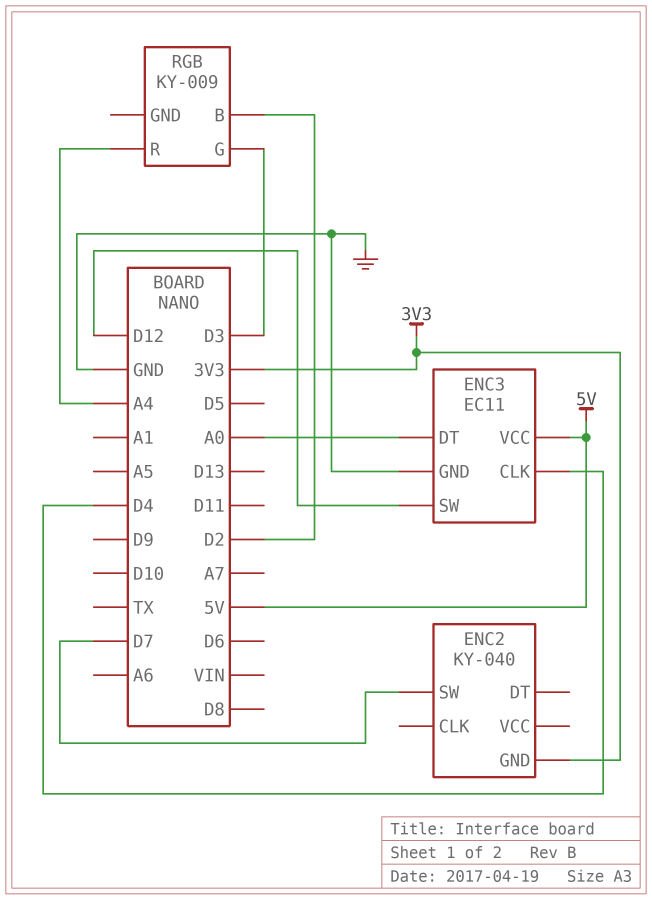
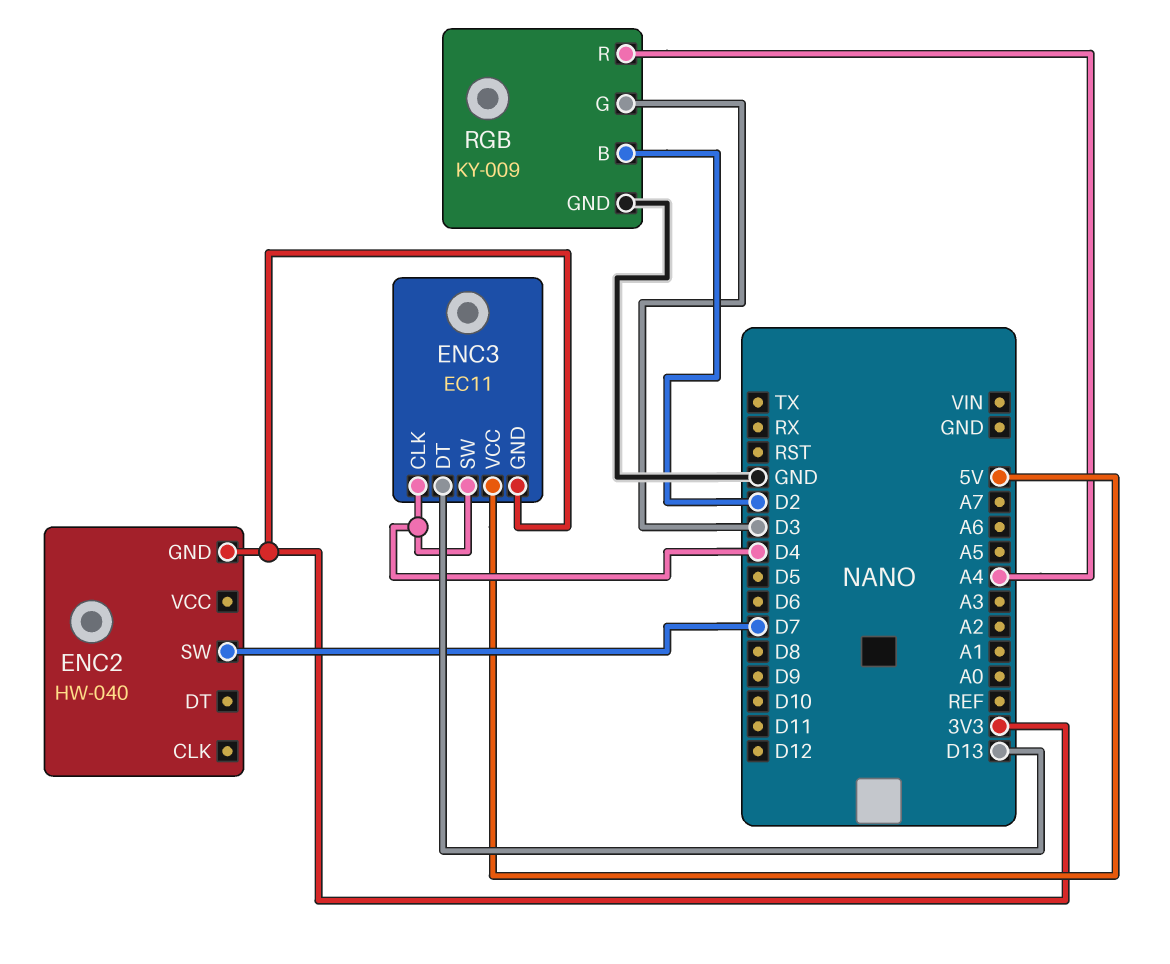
ENC2: KY-040 -> HW-040
ENC3 pin DT: A0 -> D13
ENC3 pin GND: GND -> 3V3
ENC3 pin SW: D12 -> D4
RGB pin GND: none -> GND

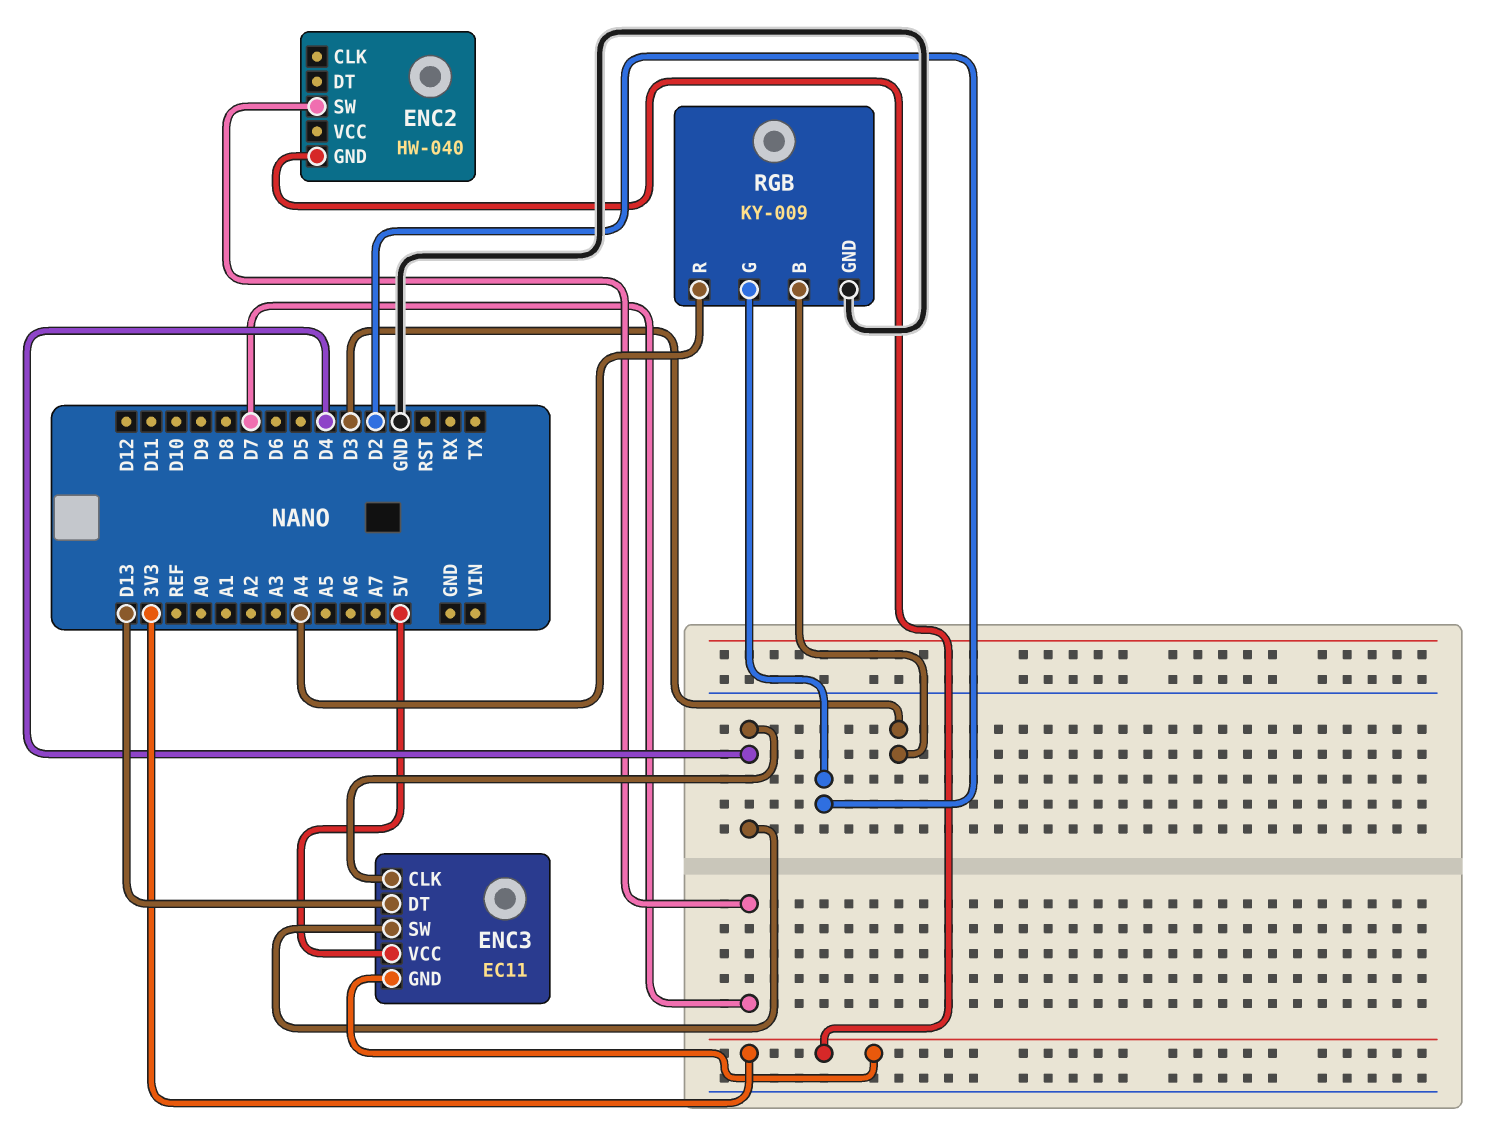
RGB pin B: D2 -> D3
RGB pin G: D3 -> D2

